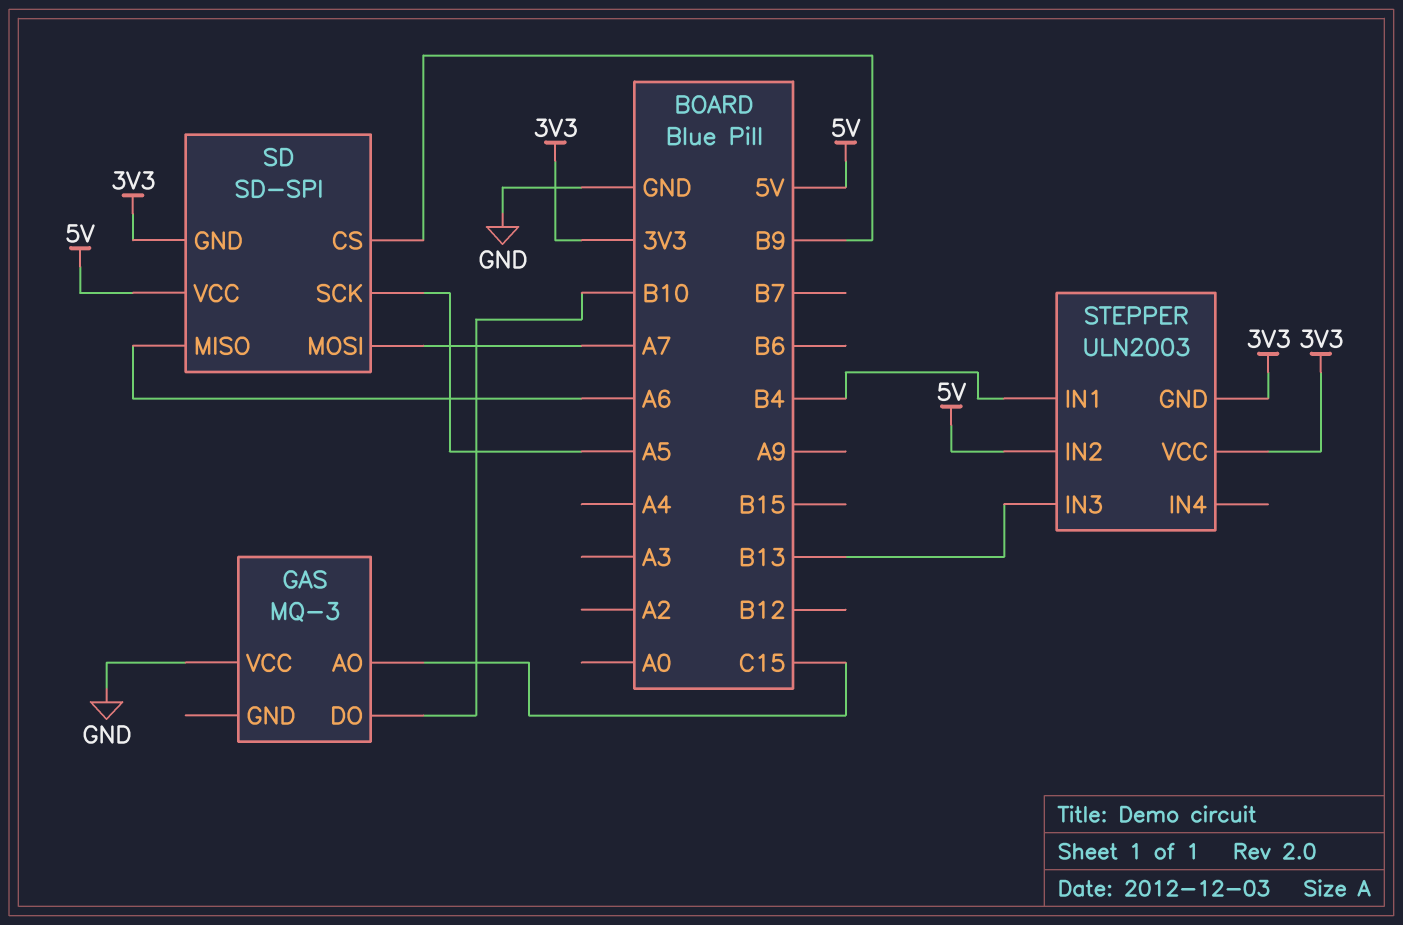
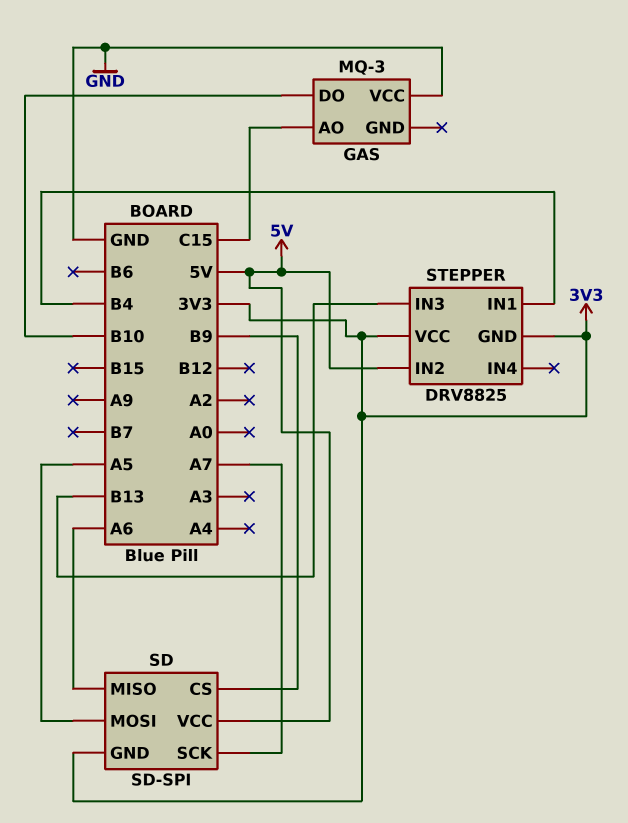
SD pin MOSI: A7 -> A5
SD pin SCK: A5 -> A7
STEPPER: ULN2003 -> DRV8825

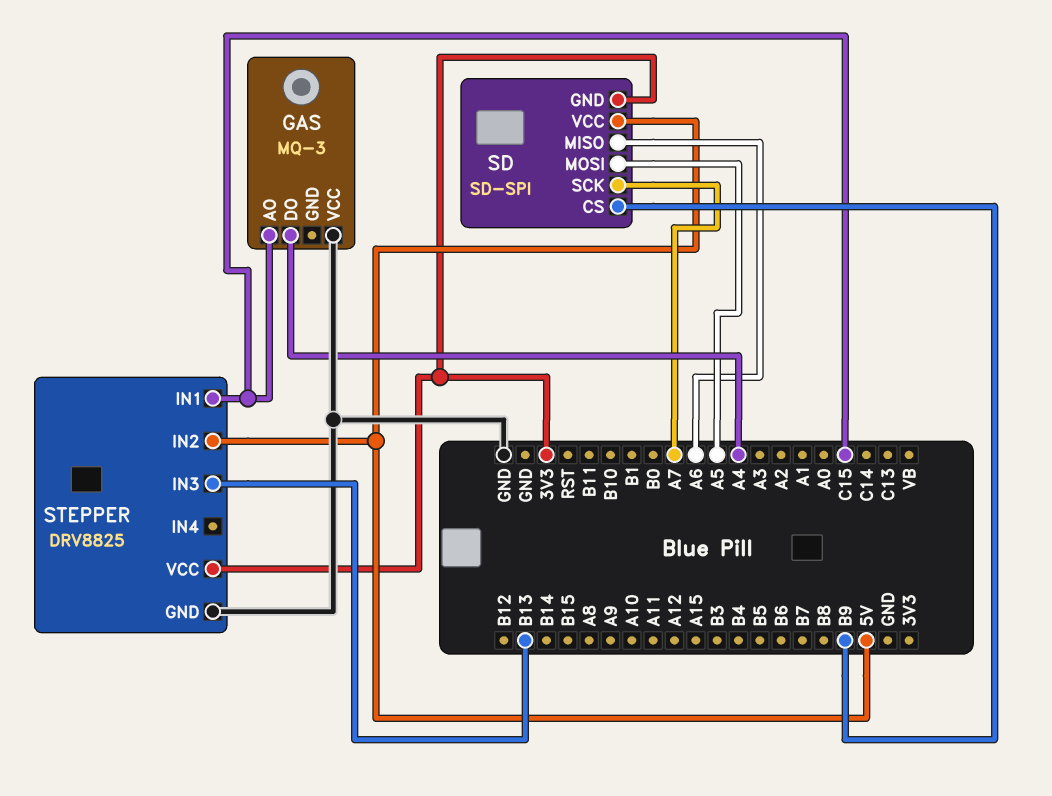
GAS pin DO: B10 -> A4
STEPPER pin GND: 3V3 -> GND
STEPPER pin IN1: B4 -> C15

